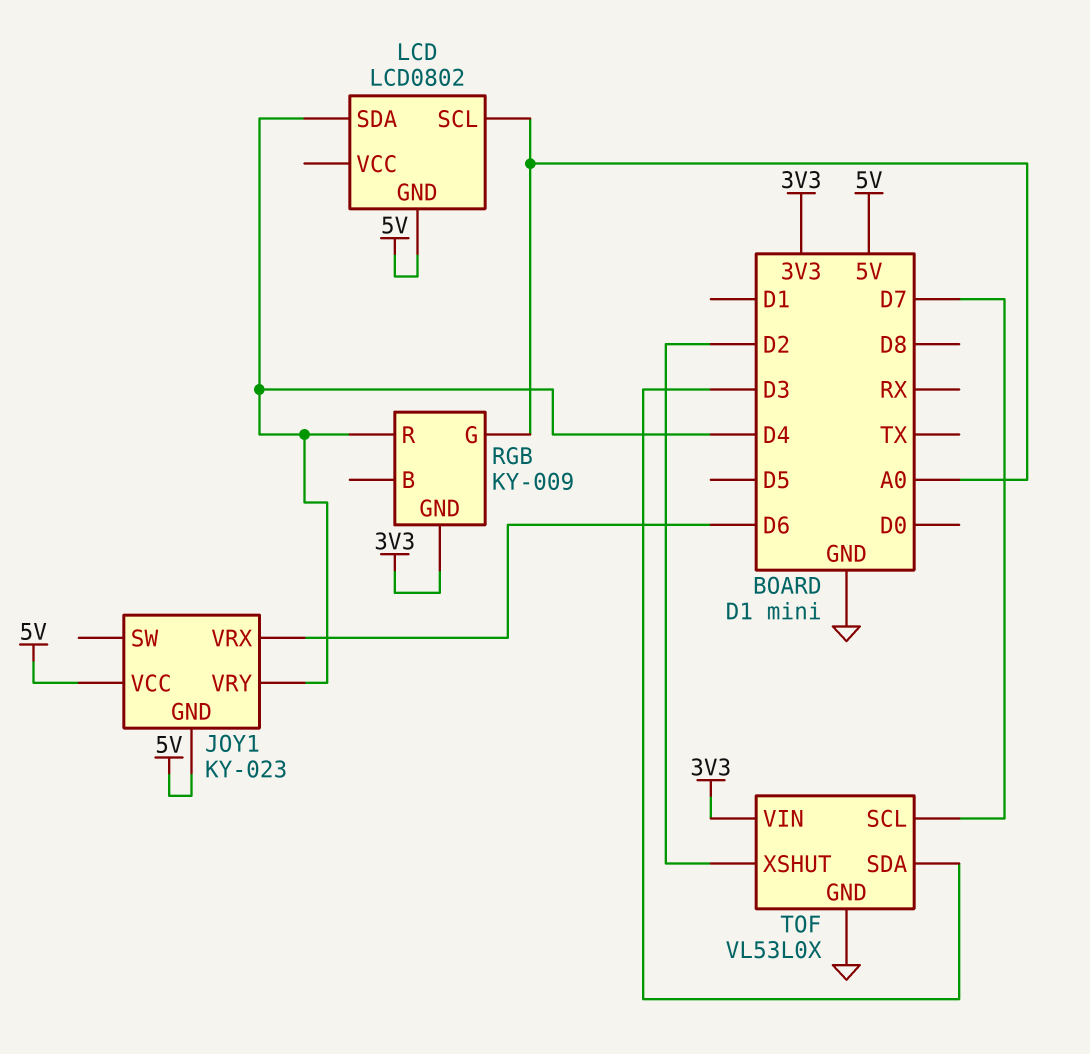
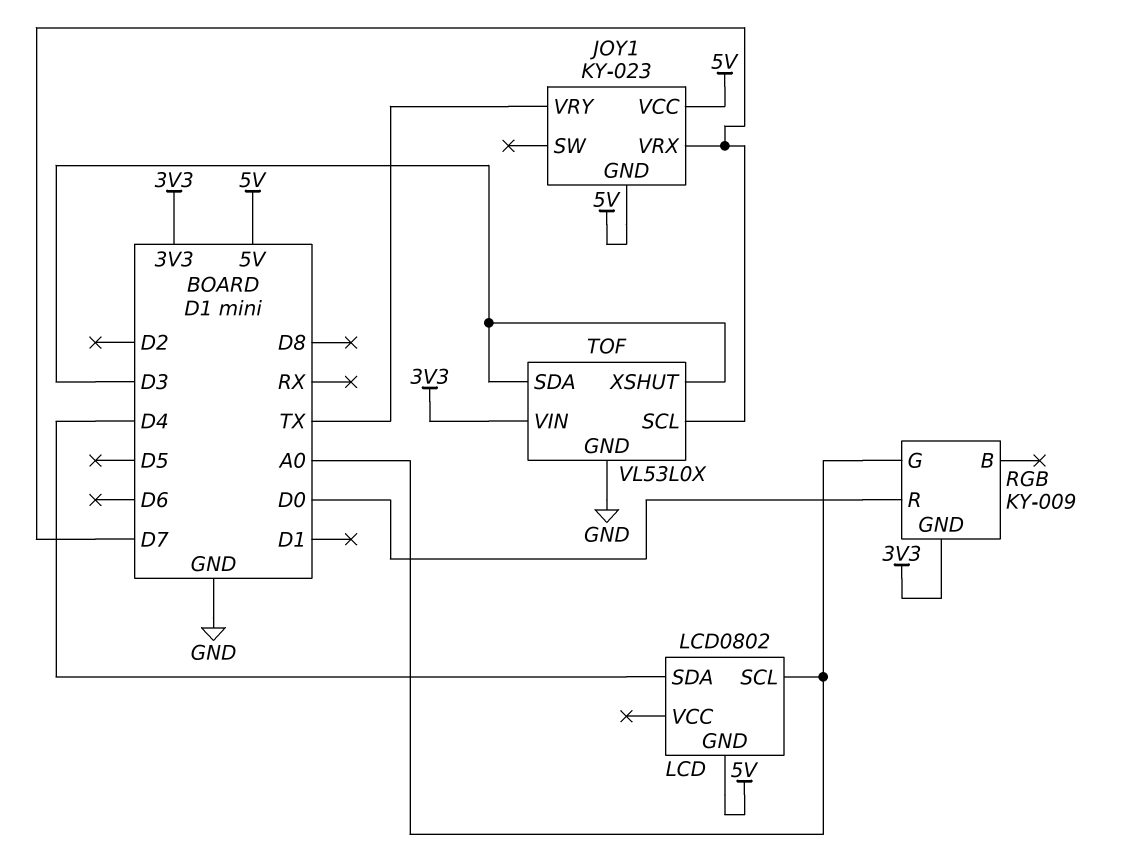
JOY1 pin VRX: D6 -> D7
JOY1 pin VRY: D4 -> TX
RGB pin R: D4 -> D0
TOF pin XSHUT: D2 -> D3

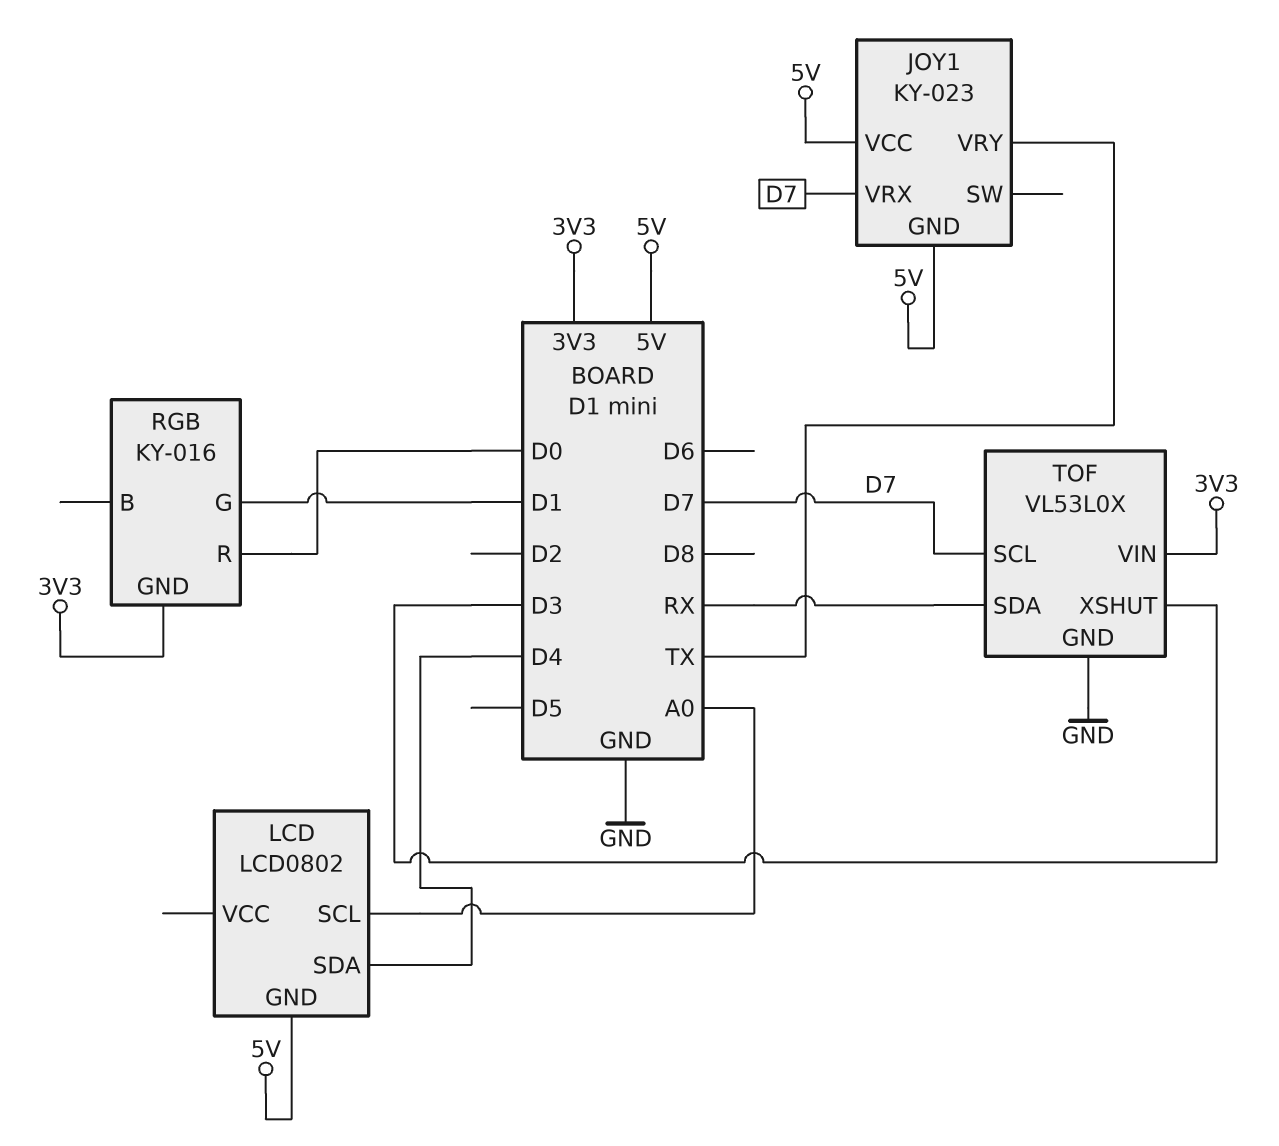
RGB: KY-009 -> KY-016
RGB pin G: A0 -> D1
TOF pin SDA: D3 -> RX

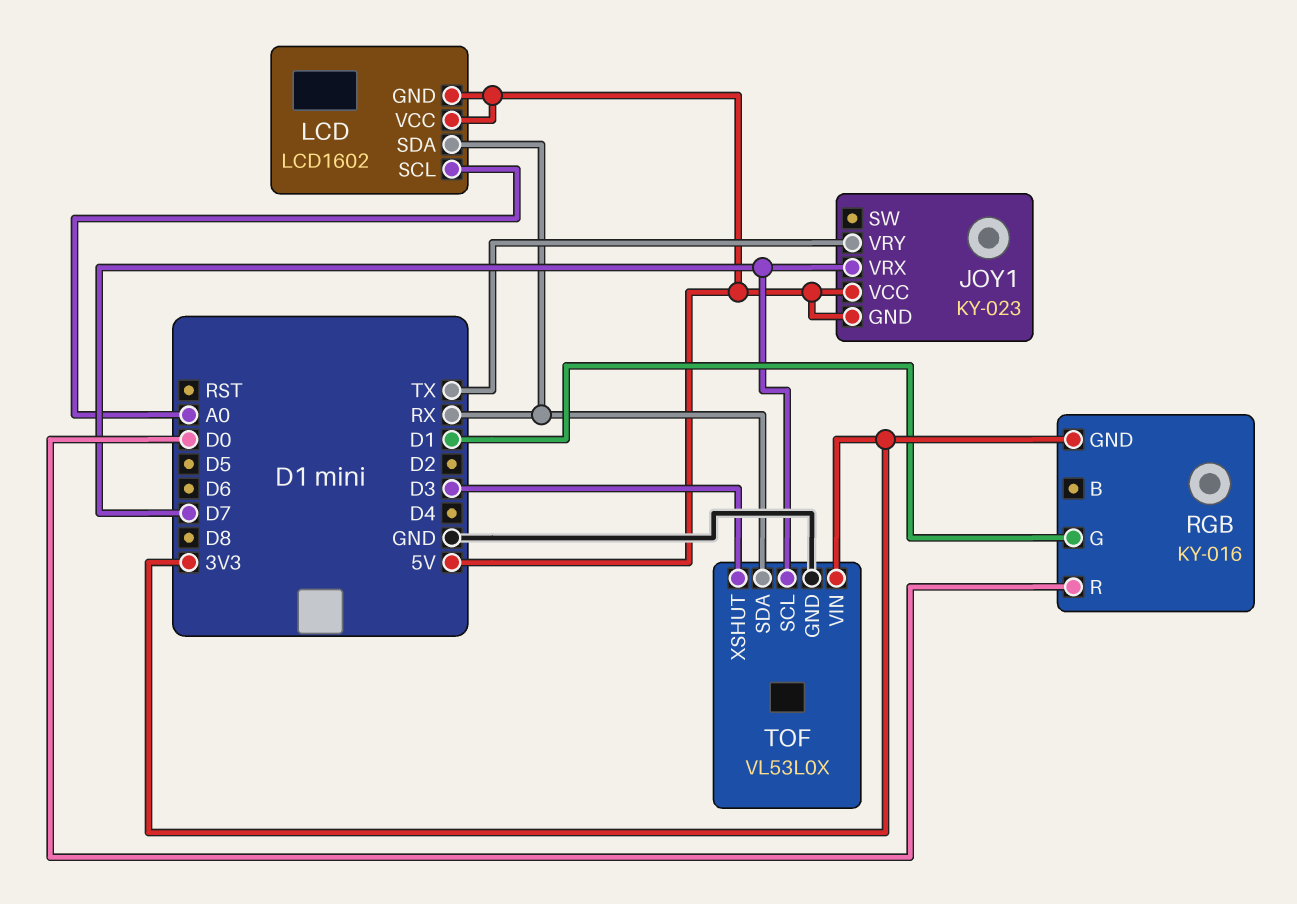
LCD: LCD0802 -> LCD1602
LCD pin SDA: D4 -> RX
LCD pin VCC: none -> 5V

